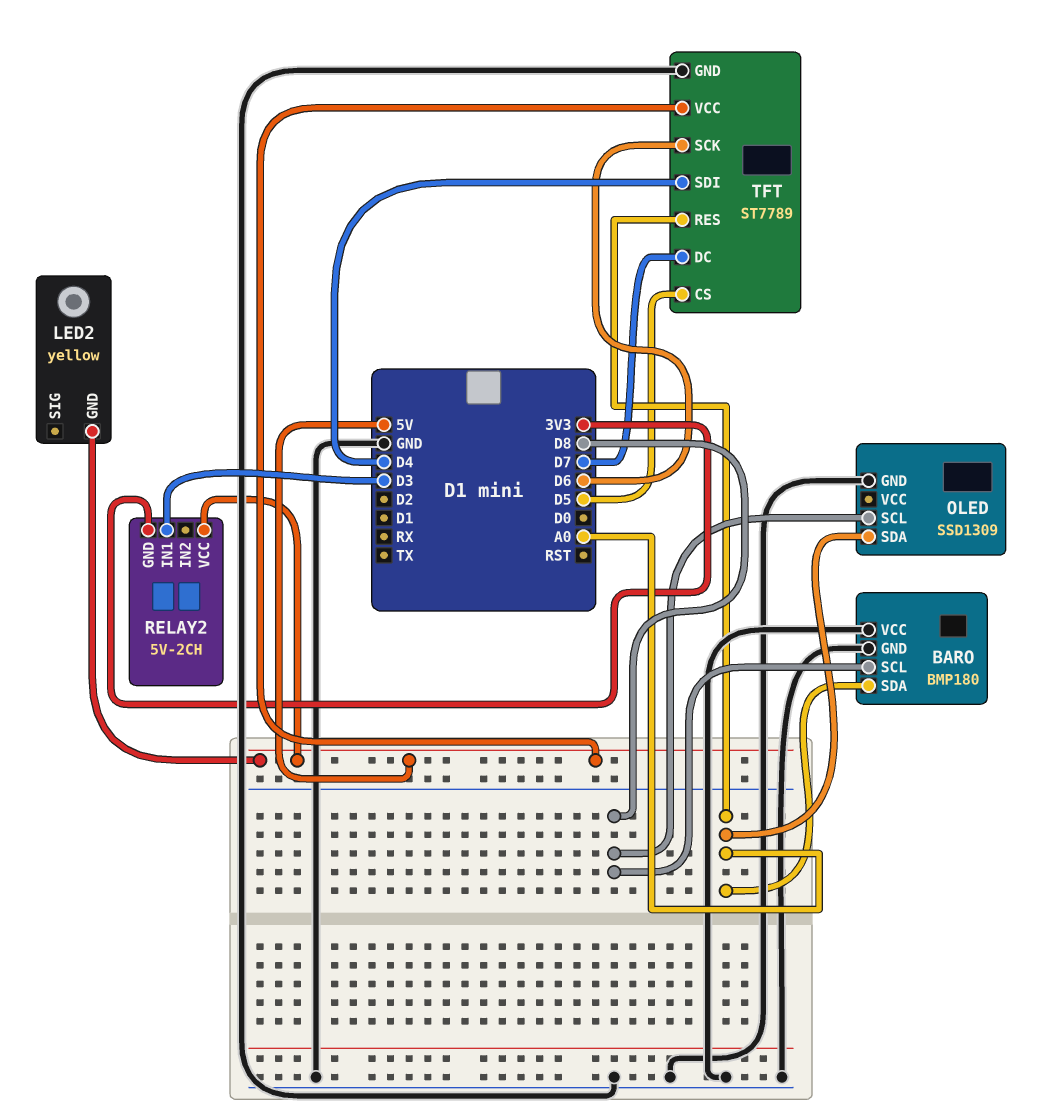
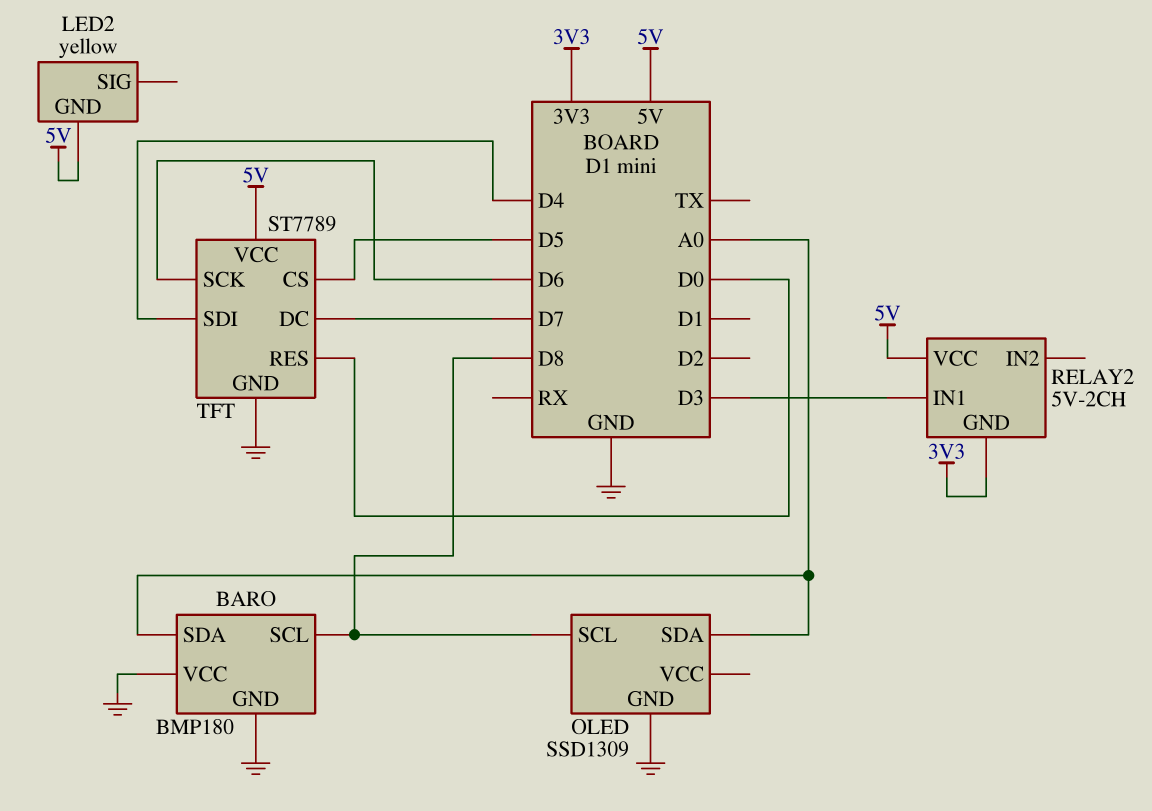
TFT pin RES: A0 -> D0

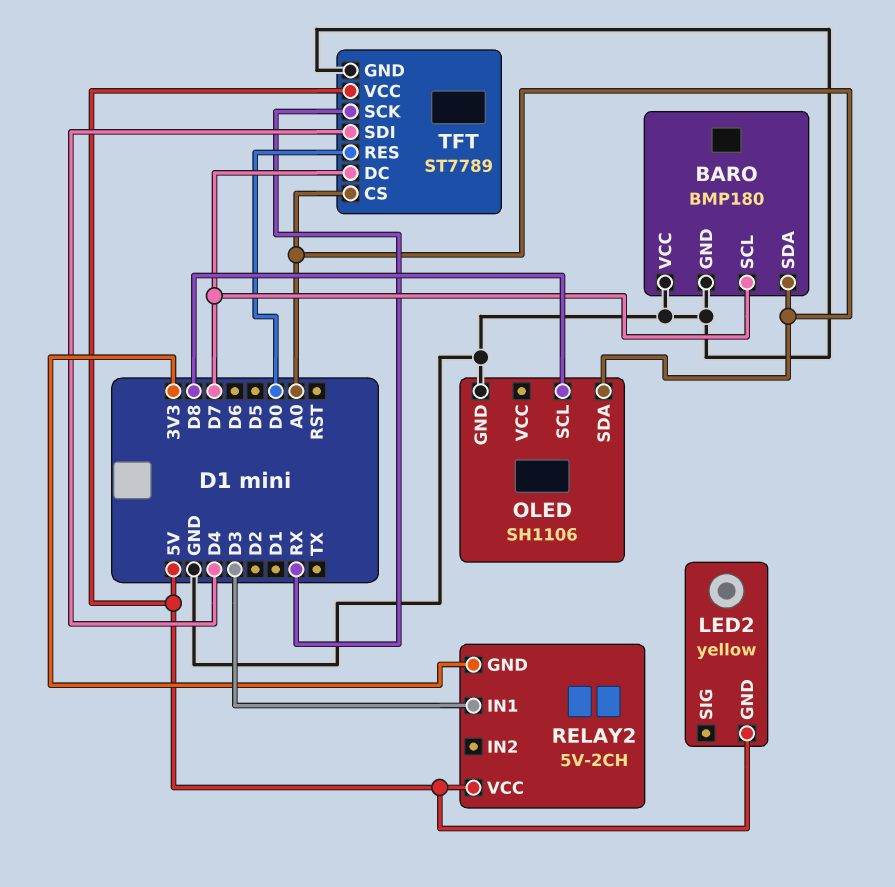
BARO pin SCL: D8 -> D7
OLED: SSD1309 -> SH1106
TFT pin CS: D5 -> A0
TFT pin SCK: D6 -> RX

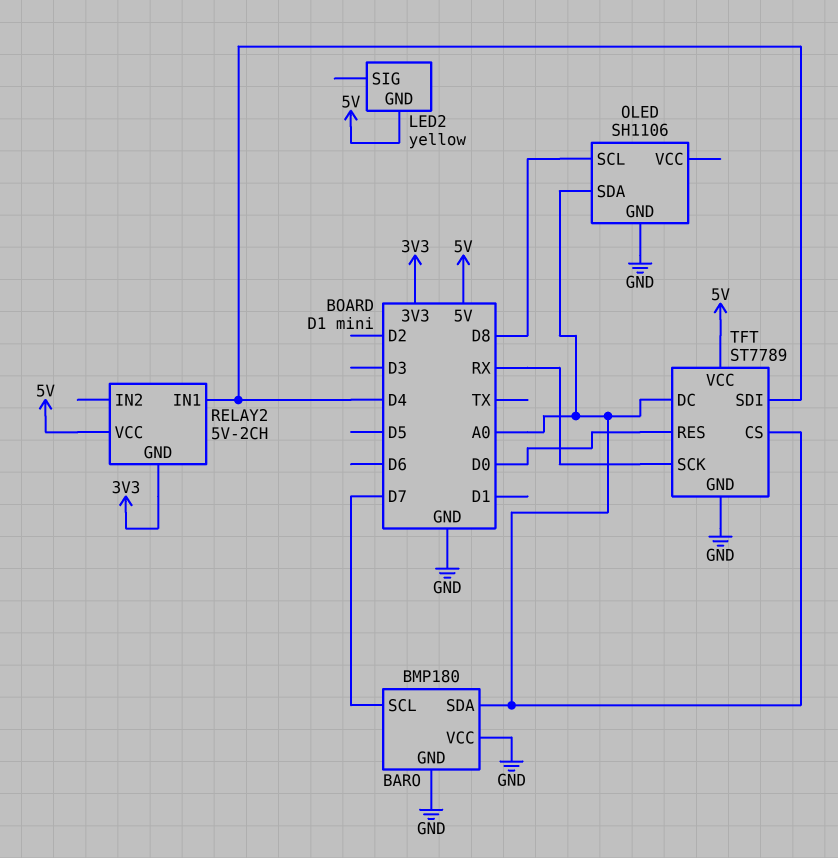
RELAY2 pin IN1: D3 -> D4
TFT pin DC: D7 -> A0

